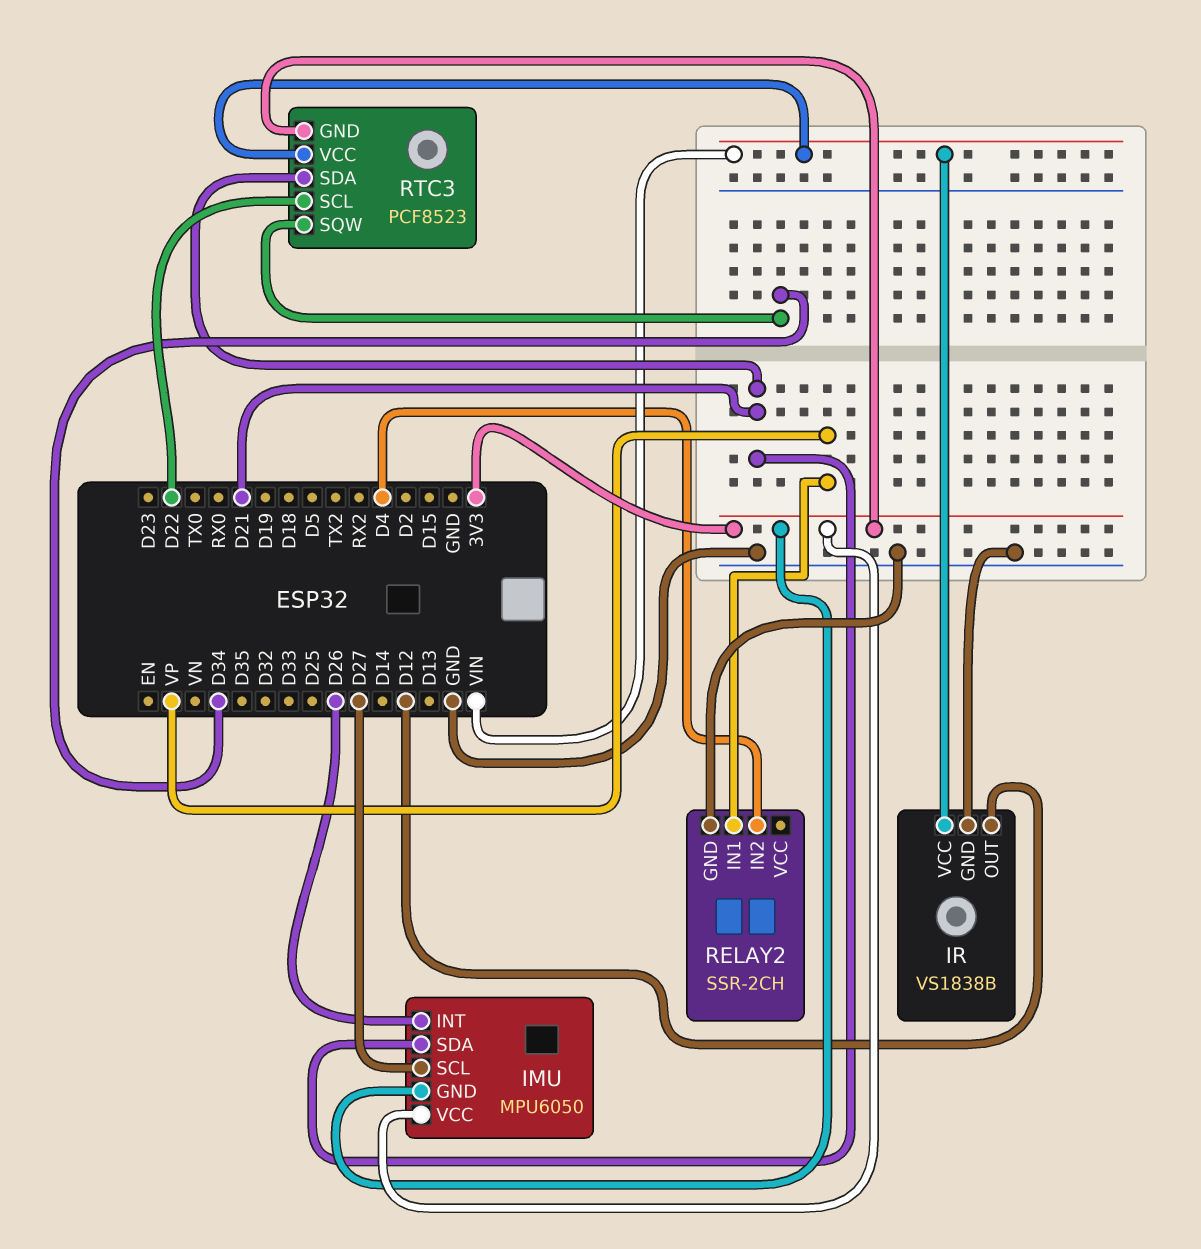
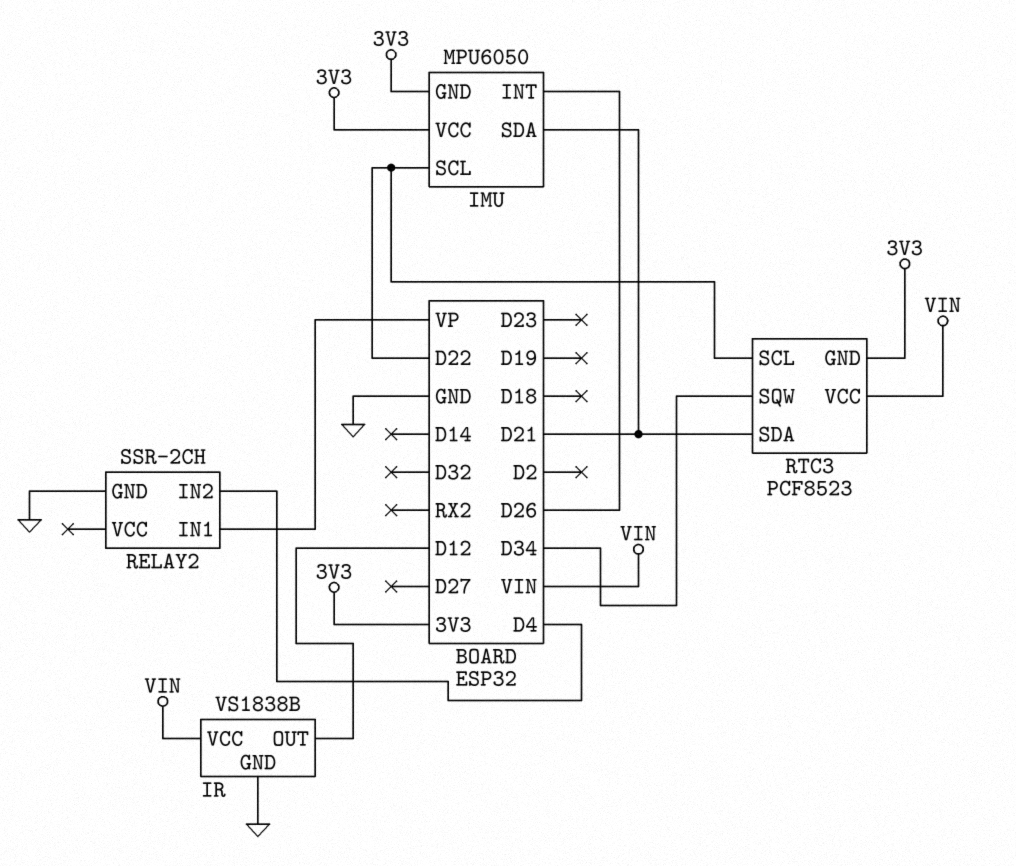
IMU pin SCL: D27 -> D22

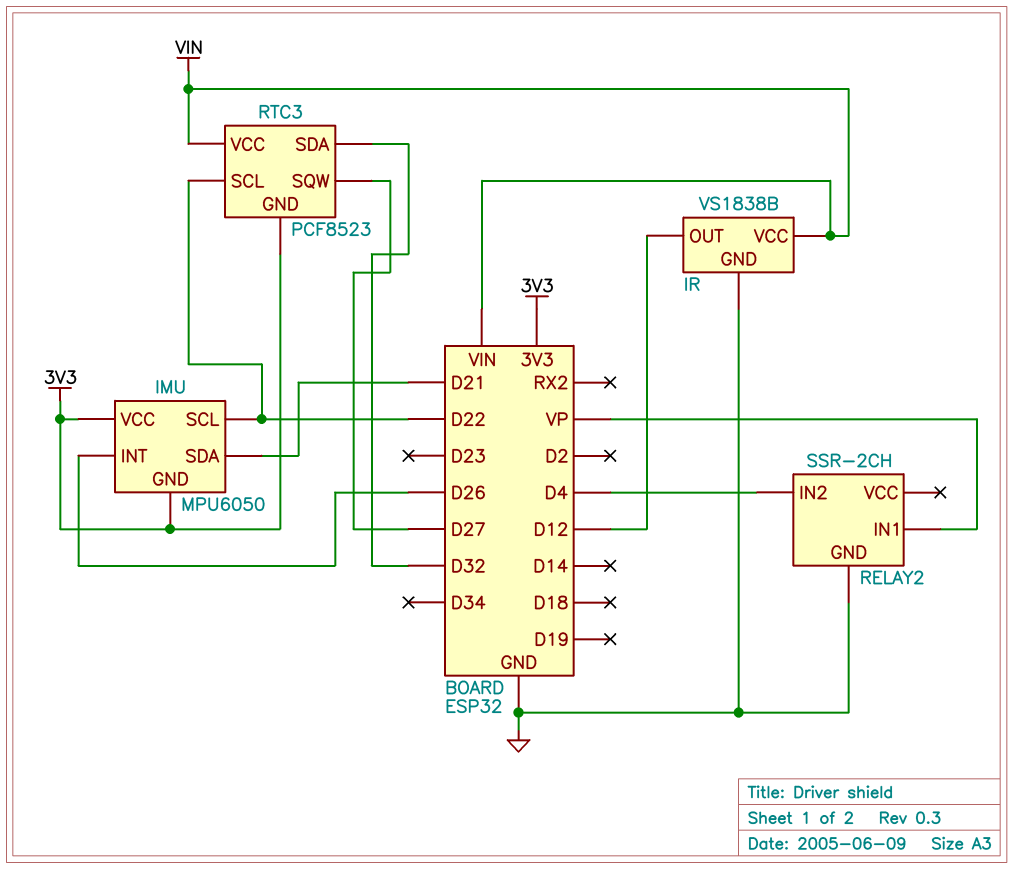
RTC3 pin SDA: D21 -> D32
RTC3 pin SQW: D34 -> D27

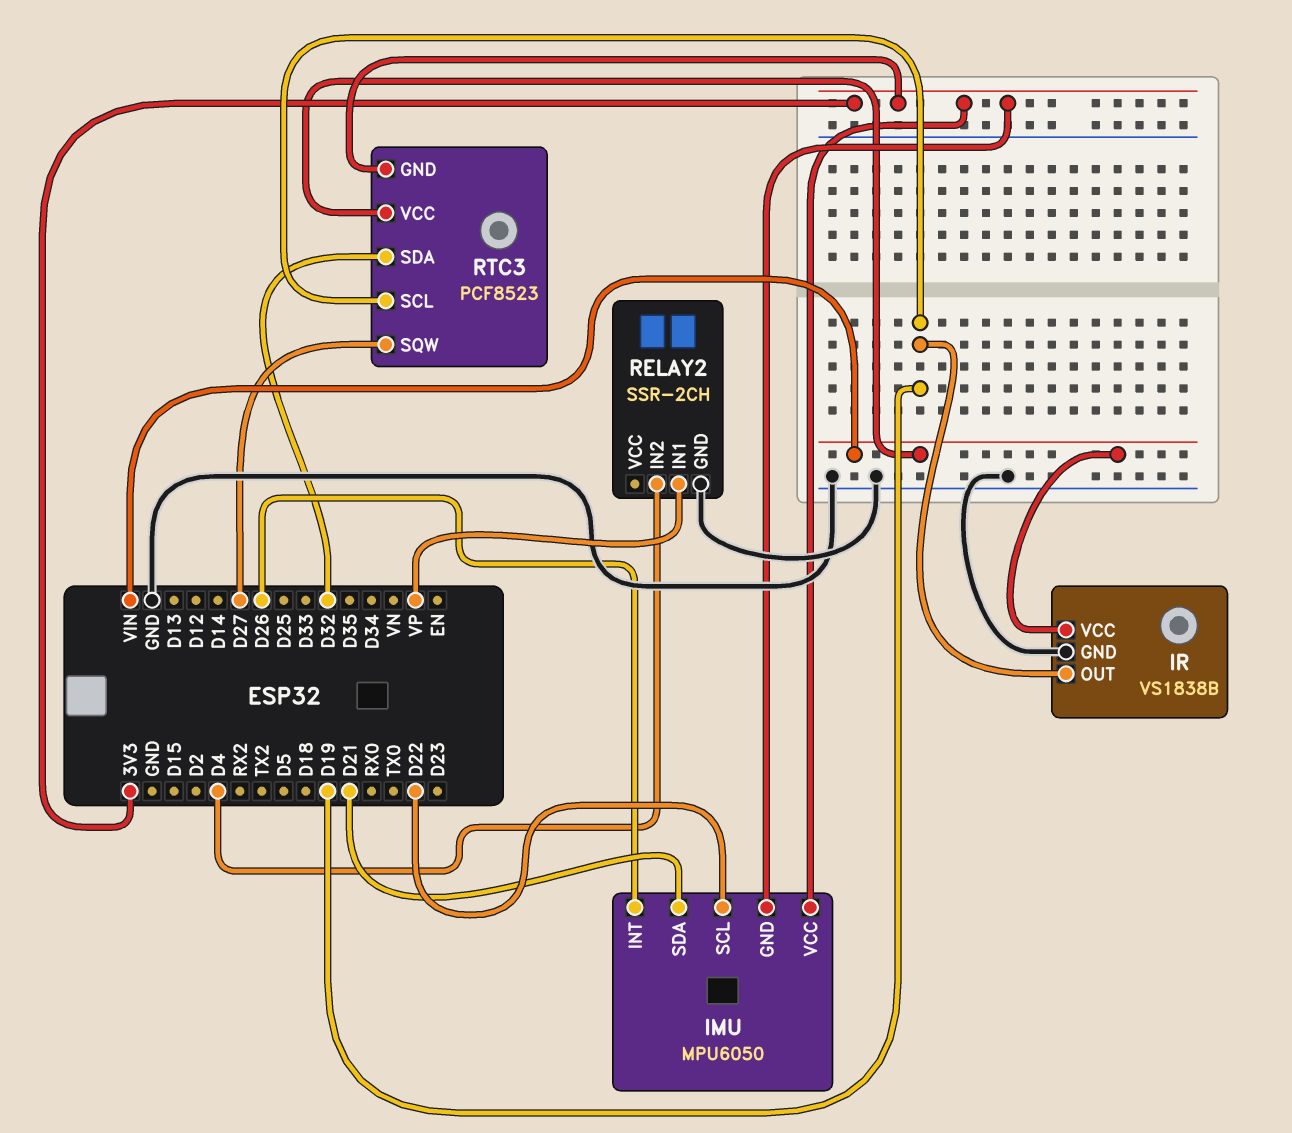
IR pin OUT: D12 -> D19
RTC3 pin SCL: D22 -> D19

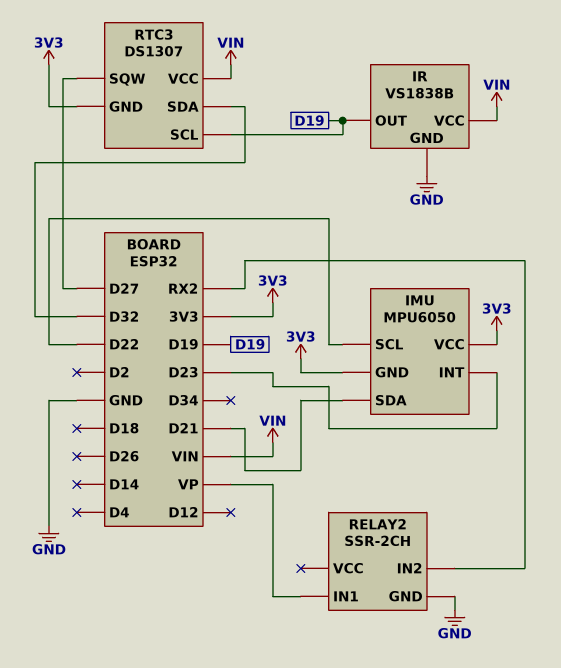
IMU pin INT: D26 -> D23
RELAY2 pin IN2: D4 -> RX2
RTC3: PCF8523 -> DS1307

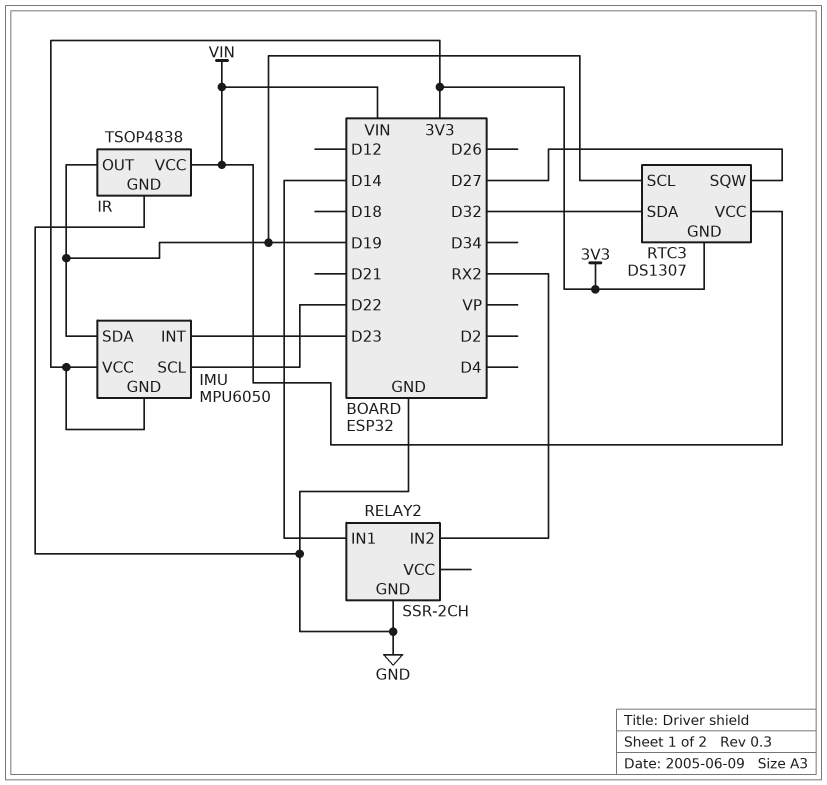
IMU pin SDA: D21 -> D19
IR: VS1838B -> TSOP4838
RELAY2 pin IN1: VP -> D14

